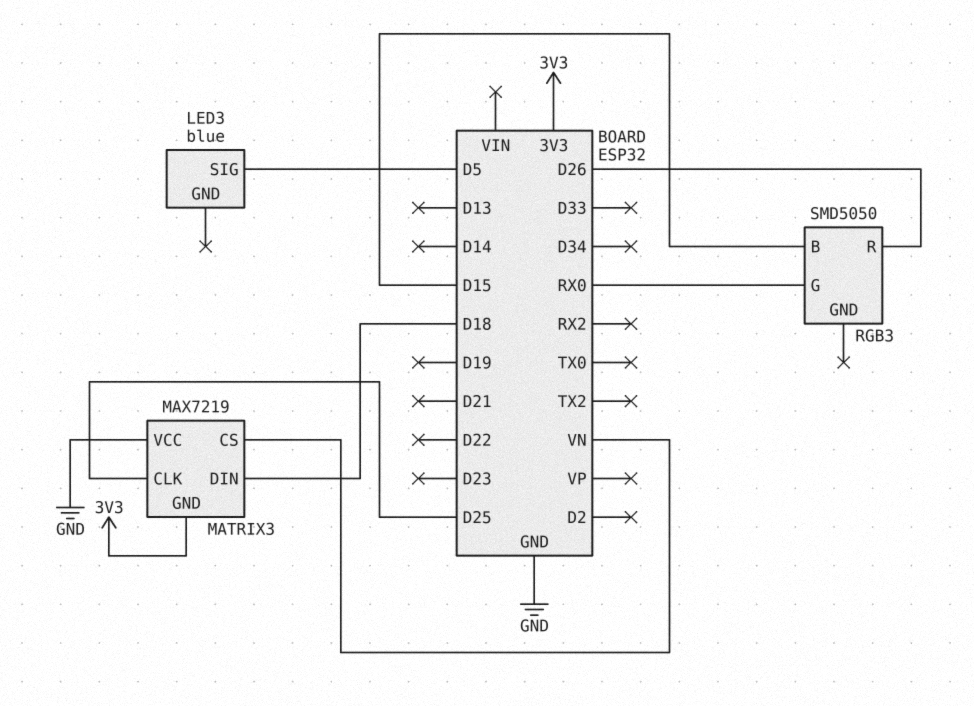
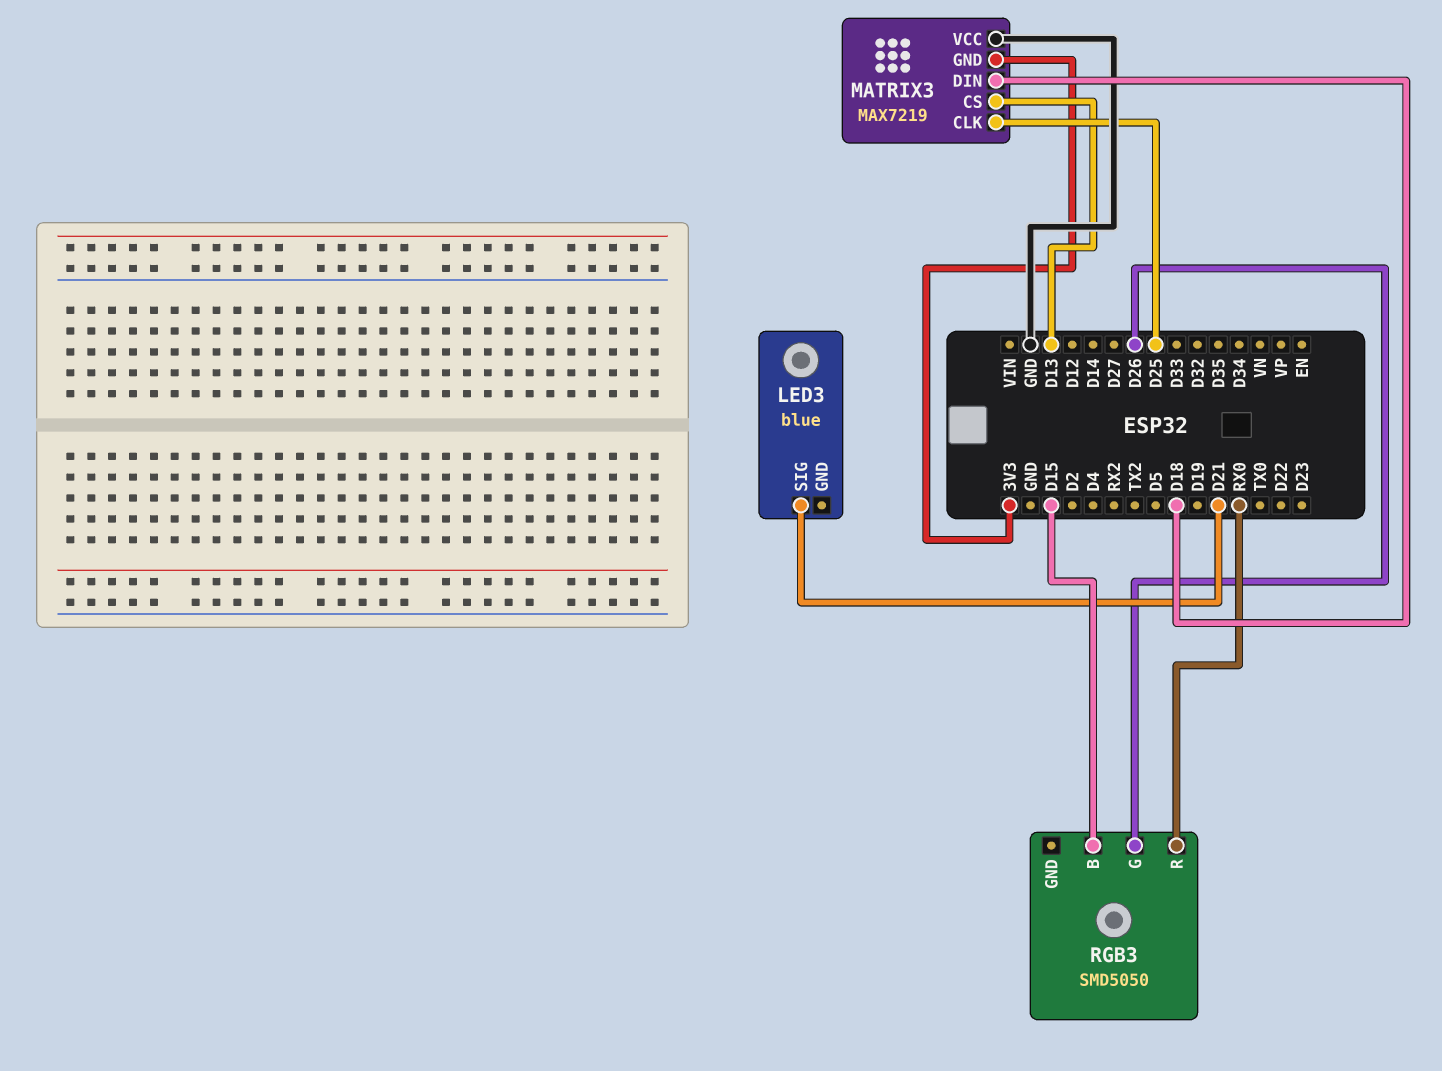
LED3 pin SIG: D5 -> D21
MATRIX3 pin CS: VN -> D13
RGB3 pin G: RX0 -> D26
RGB3 pin R: D26 -> RX0

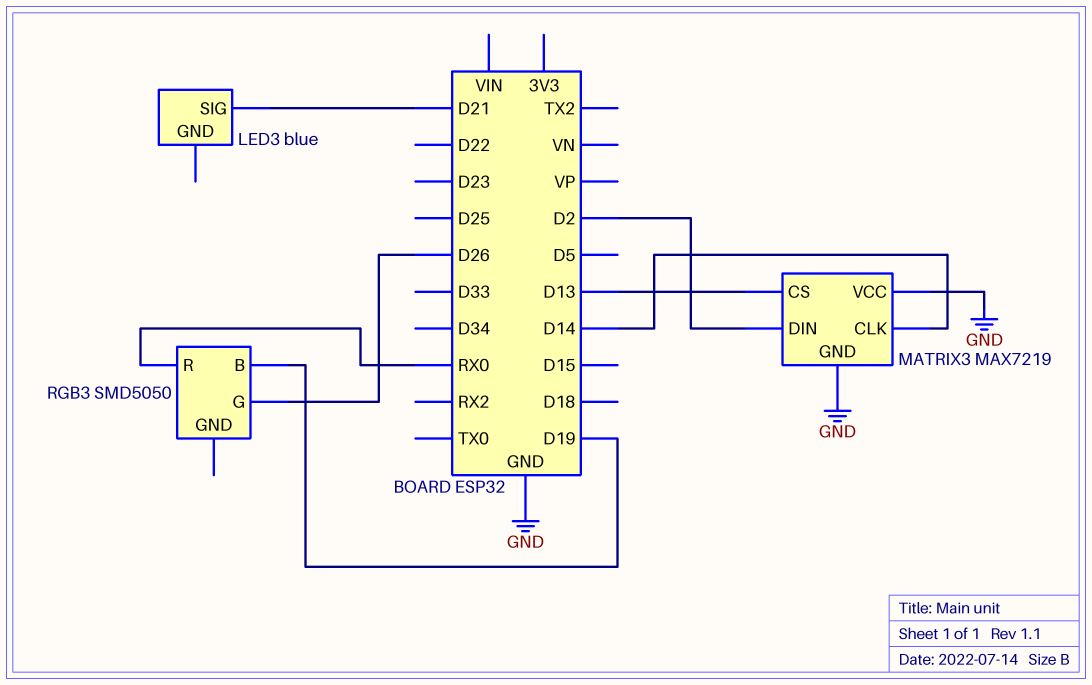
MATRIX3 pin CLK: D25 -> D14
MATRIX3 pin DIN: D18 -> D2
MATRIX3 pin GND: 3V3 -> GND
RGB3 pin B: D15 -> D19

